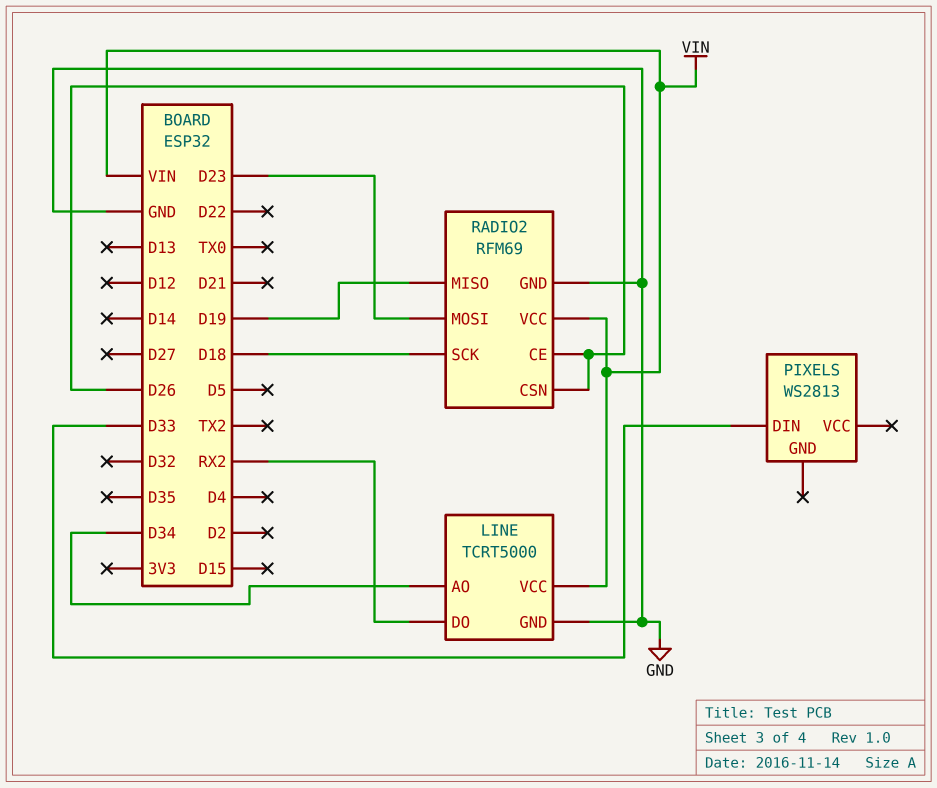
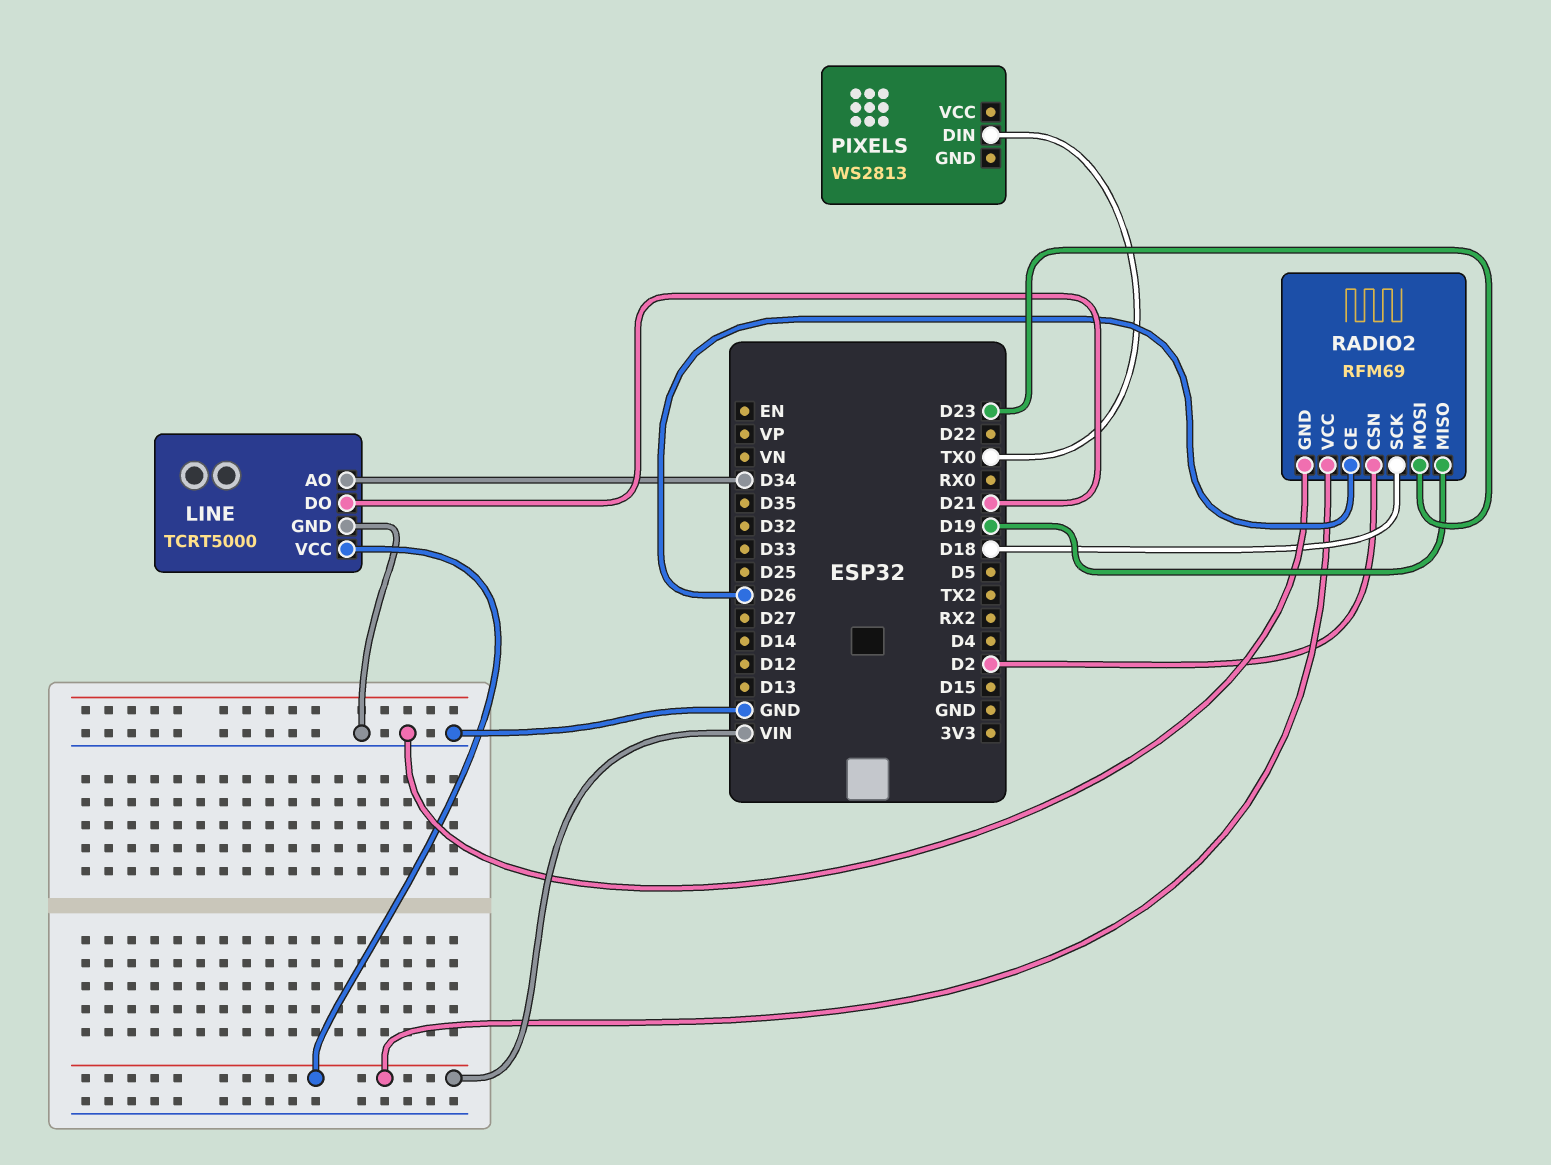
LINE pin DO: RX2 -> D21
PIXELS pin DIN: D33 -> TX0
RADIO2 pin CSN: D26 -> D2

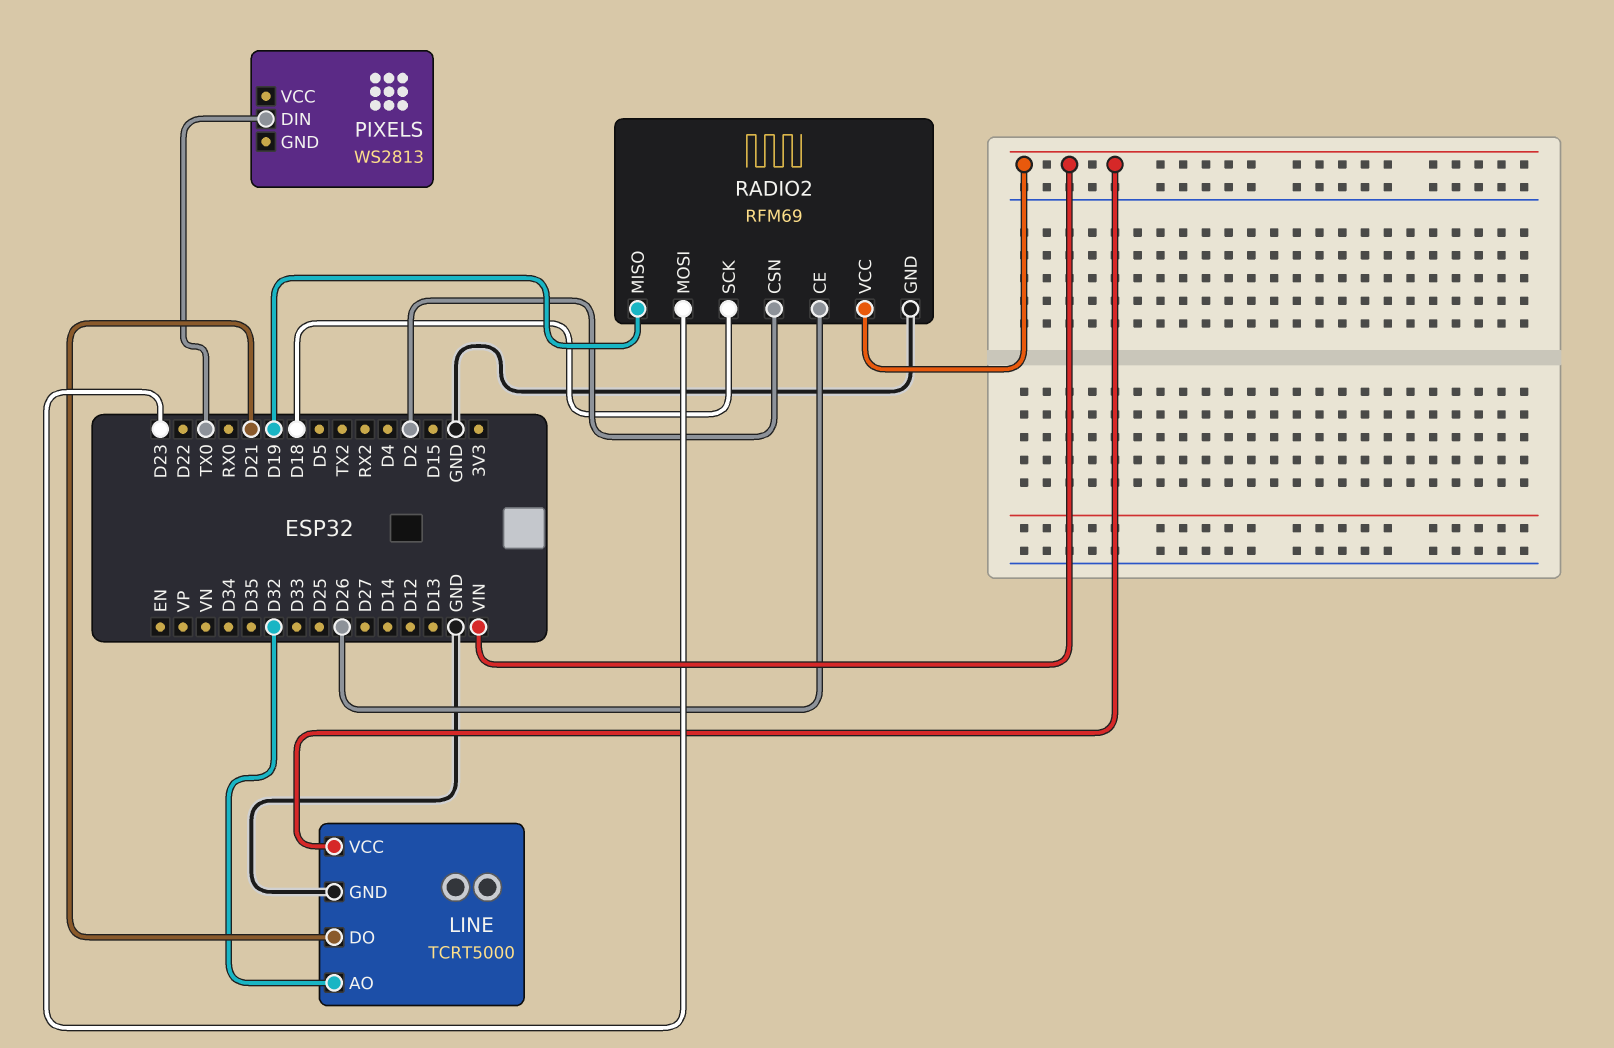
LINE pin AO: D34 -> D32

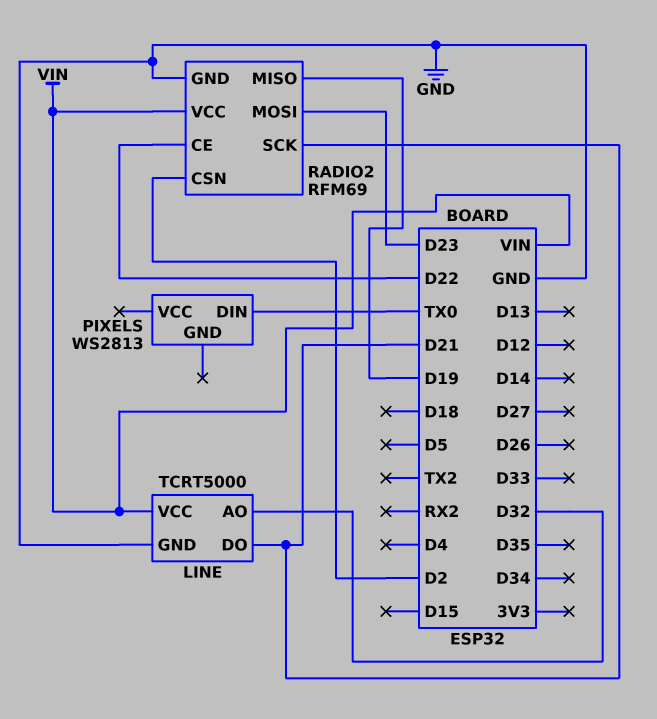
RADIO2 pin CE: D26 -> D22
RADIO2 pin SCK: D18 -> D21

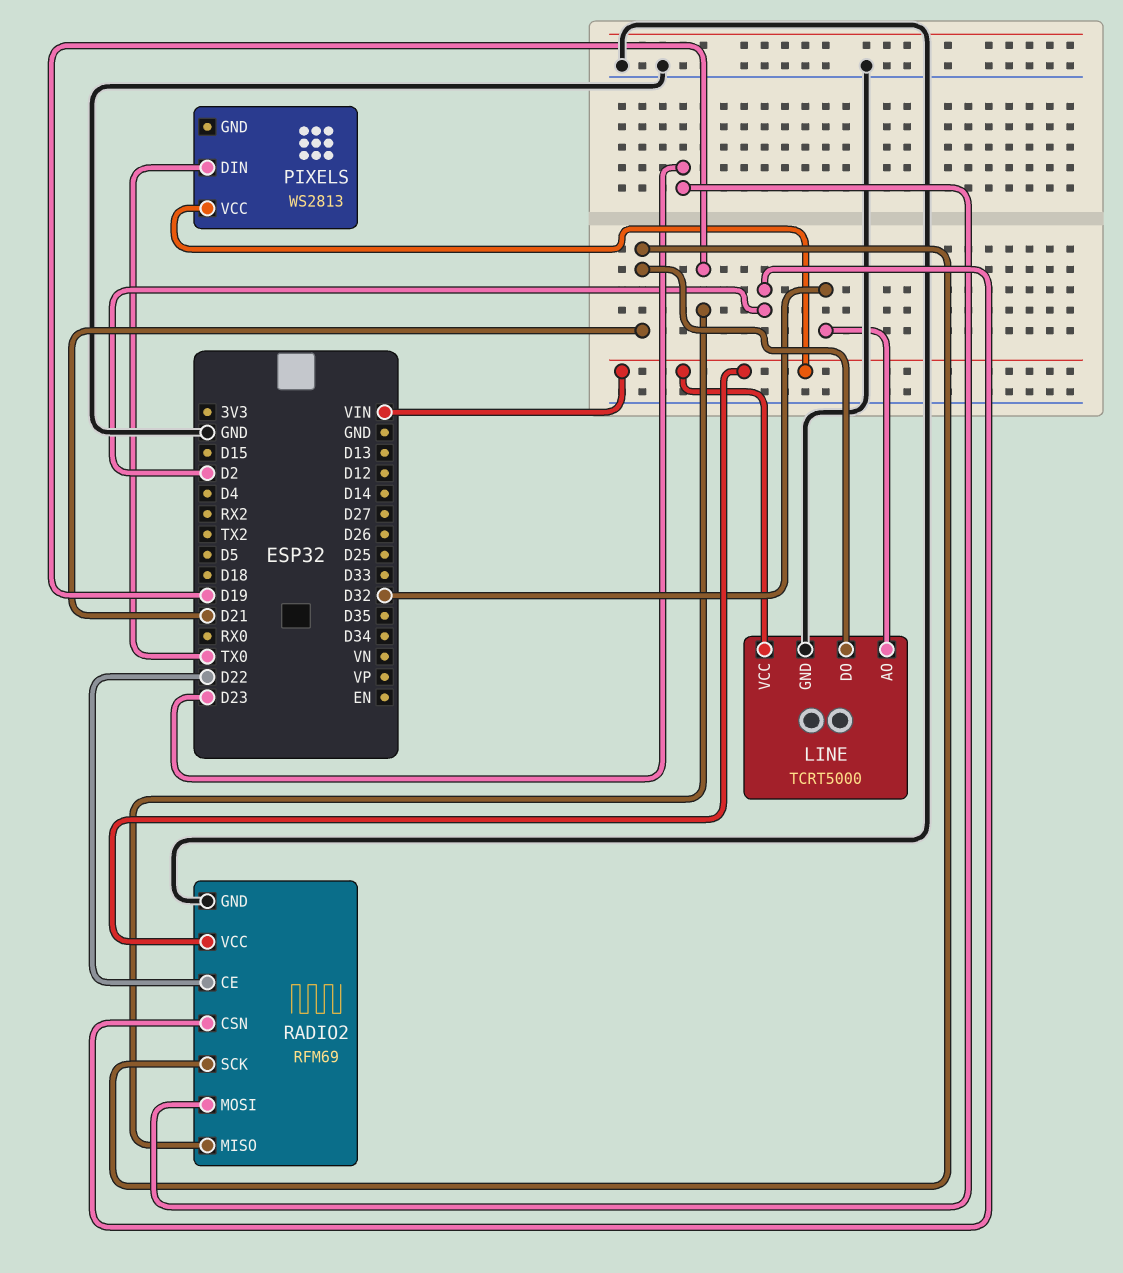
PIXELS pin VCC: none -> VIN

